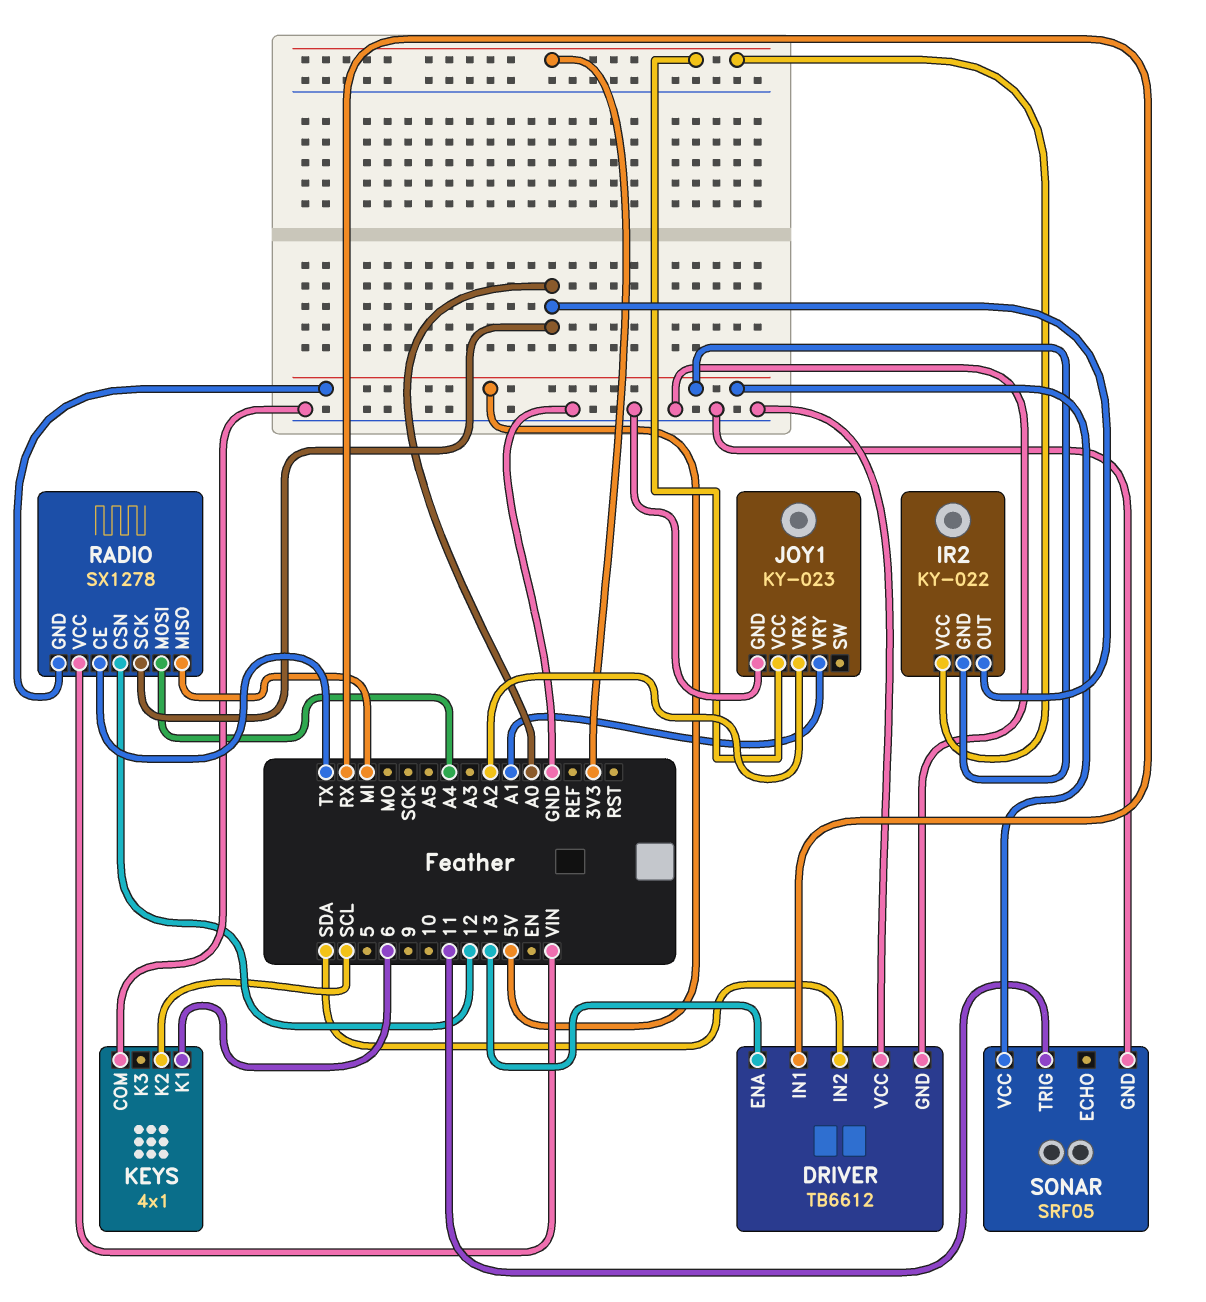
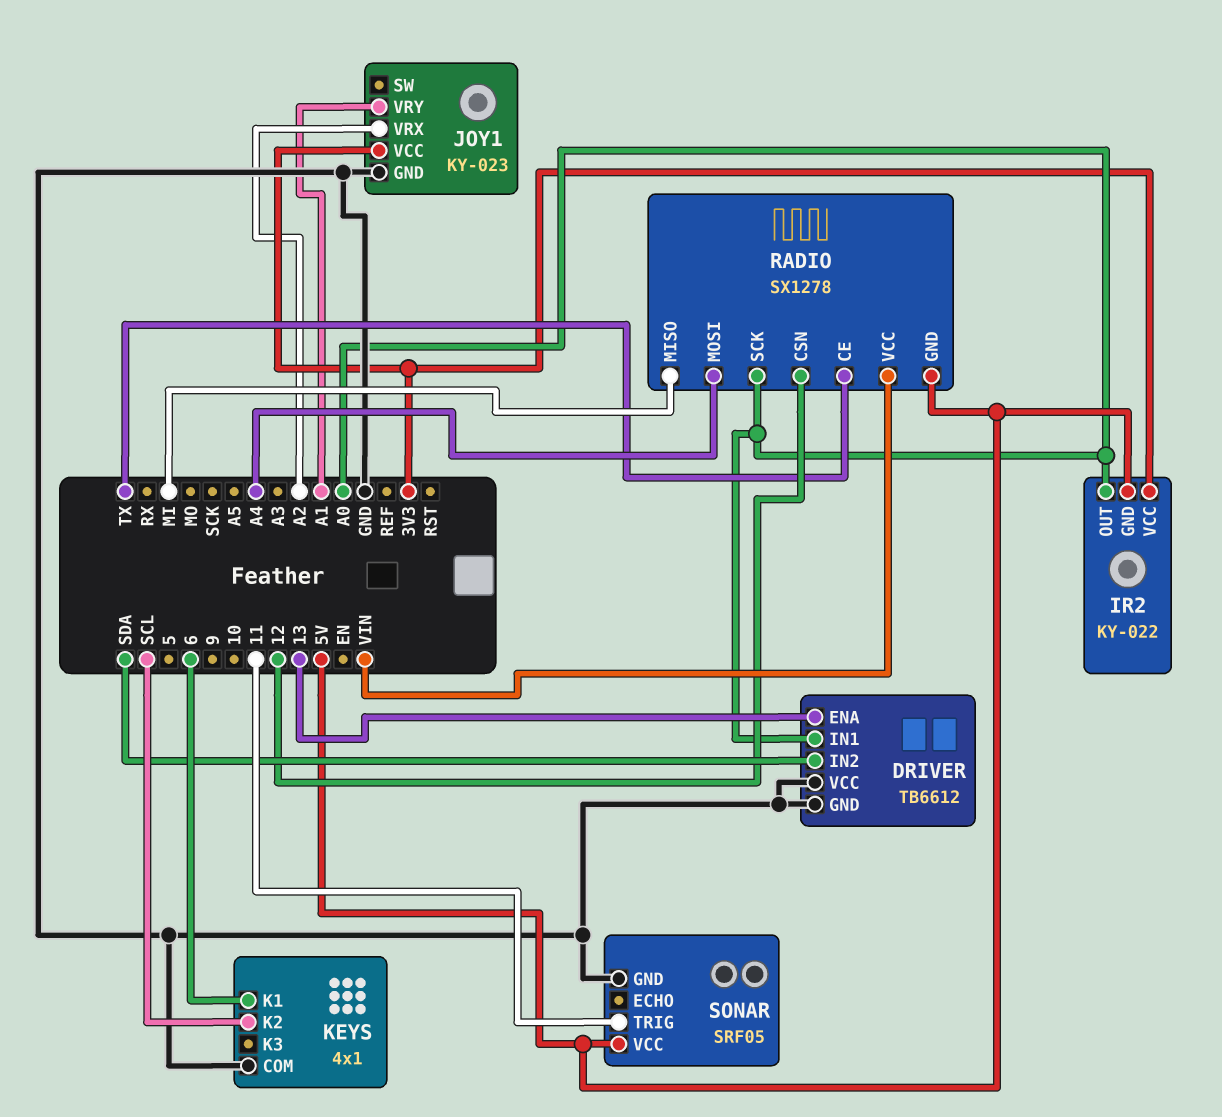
DRIVER pin IN1: RX -> A0

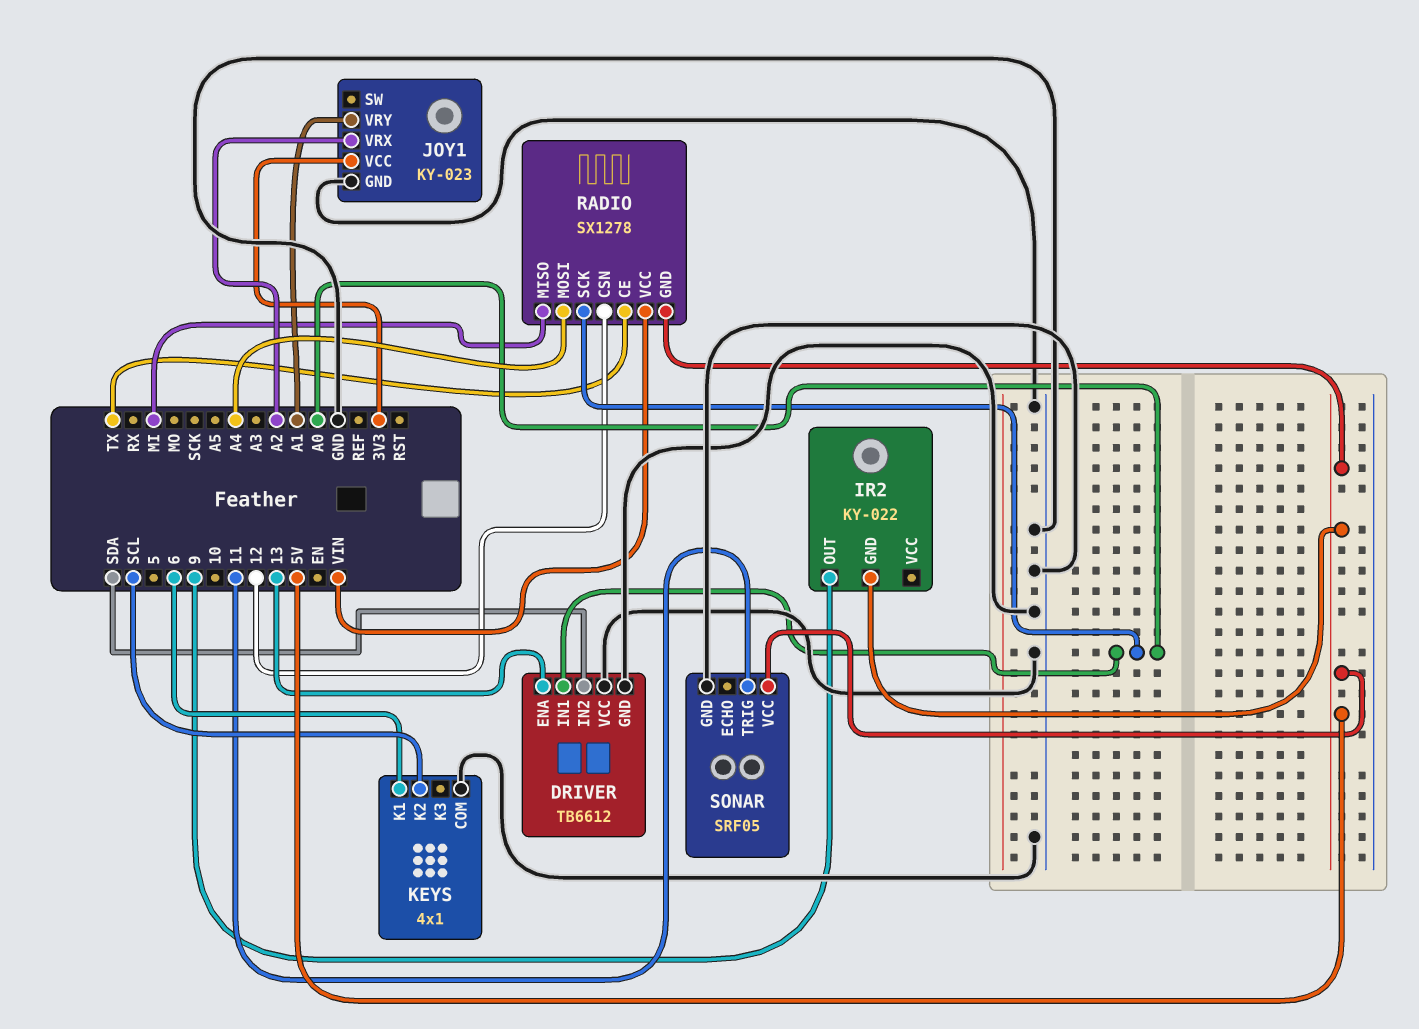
IR2 pin OUT: A0 -> 9
IR2 pin VCC: 3V3 -> none

